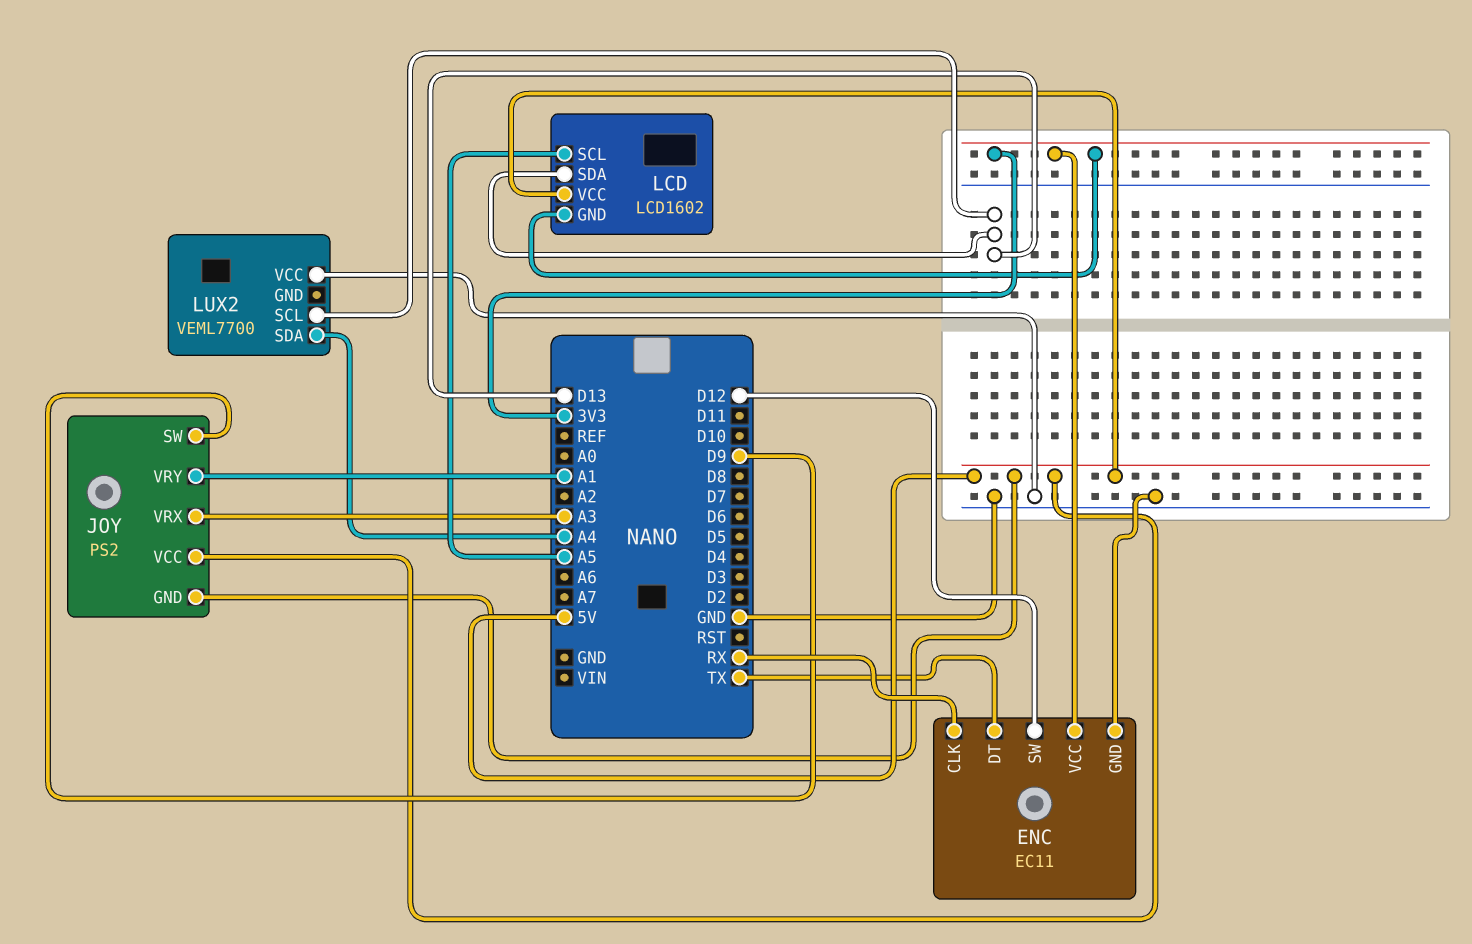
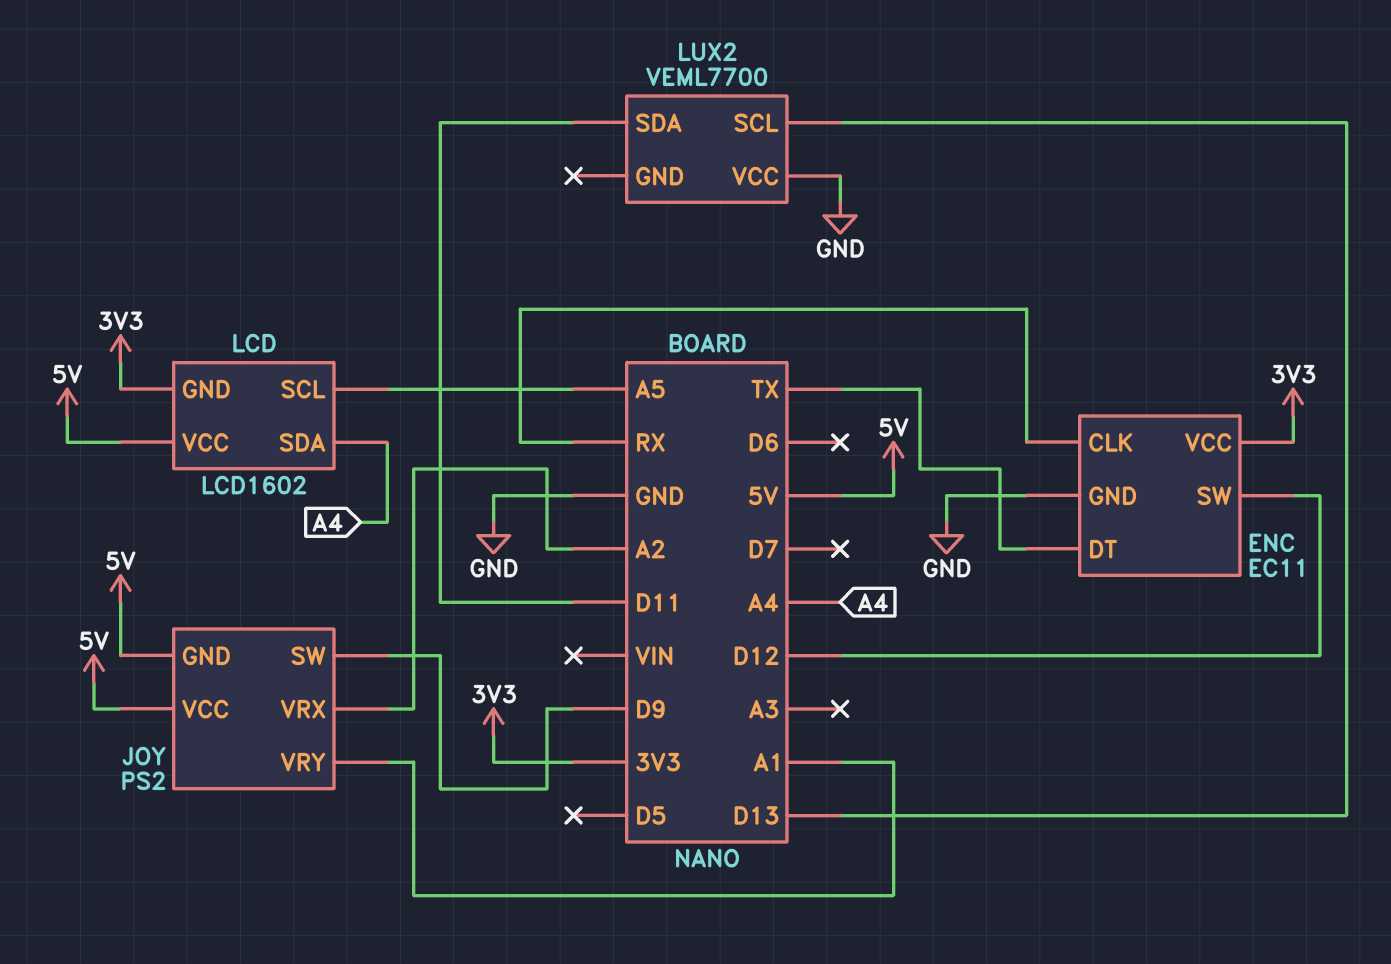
JOY pin VRX: A3 -> A2
LCD pin SDA: D13 -> A4
LUX2 pin SDA: A4 -> D11

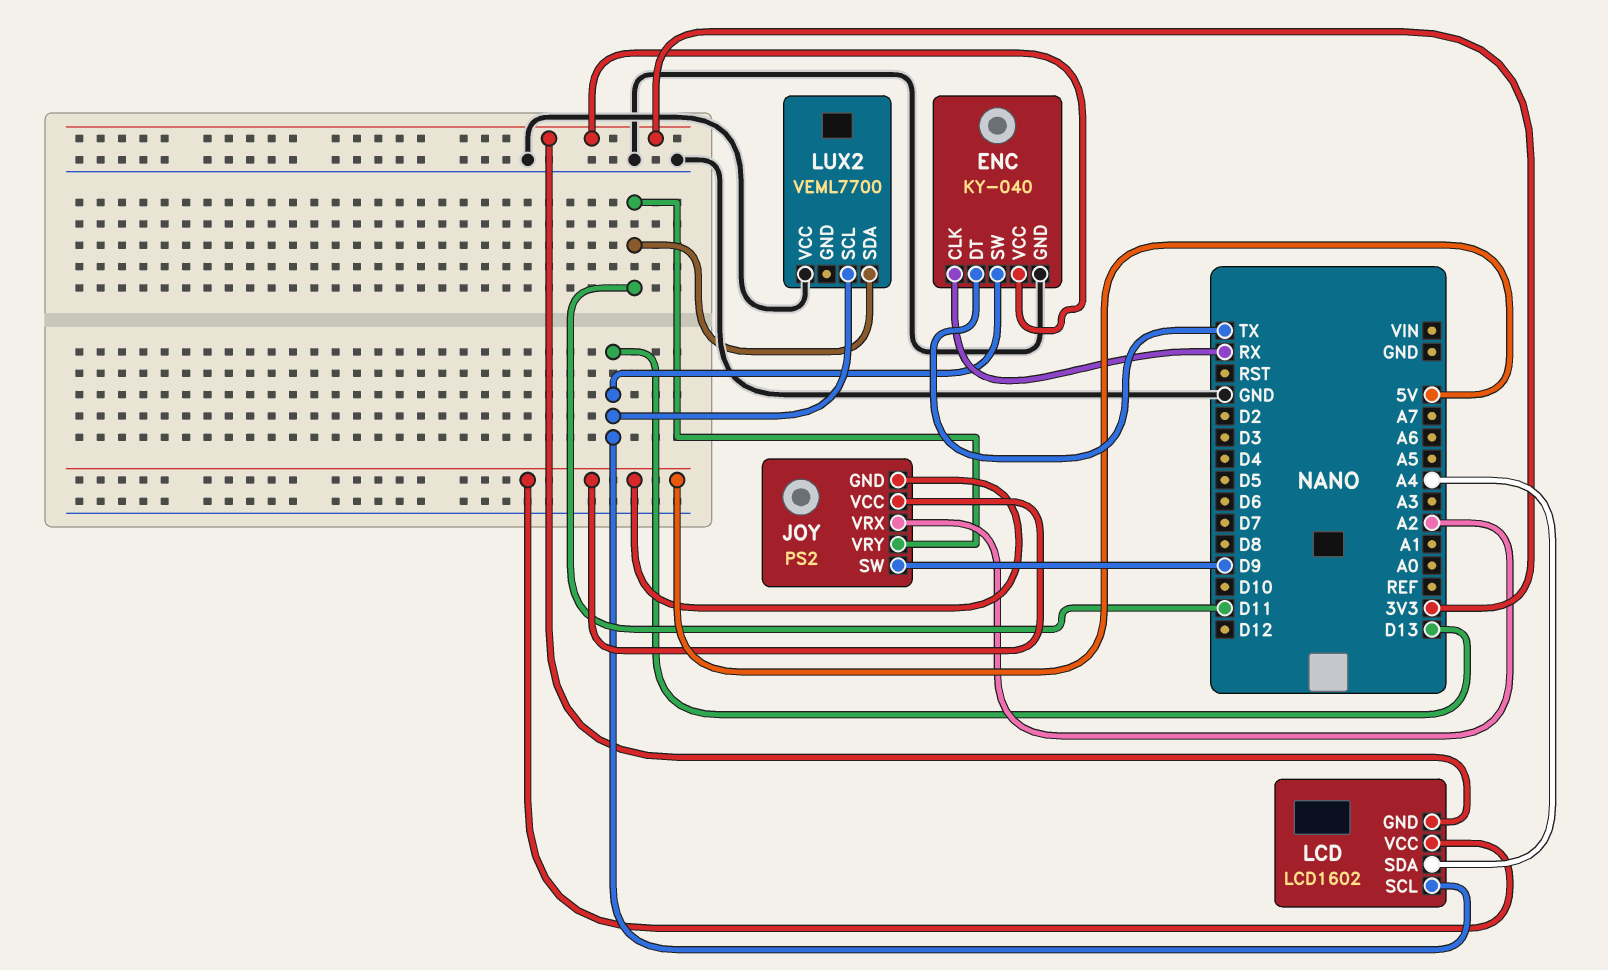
ENC: EC11 -> KY-040
ENC pin SW: D12 -> D13
JOY pin VRY: A1 -> D11
LCD pin SCL: A5 -> D13

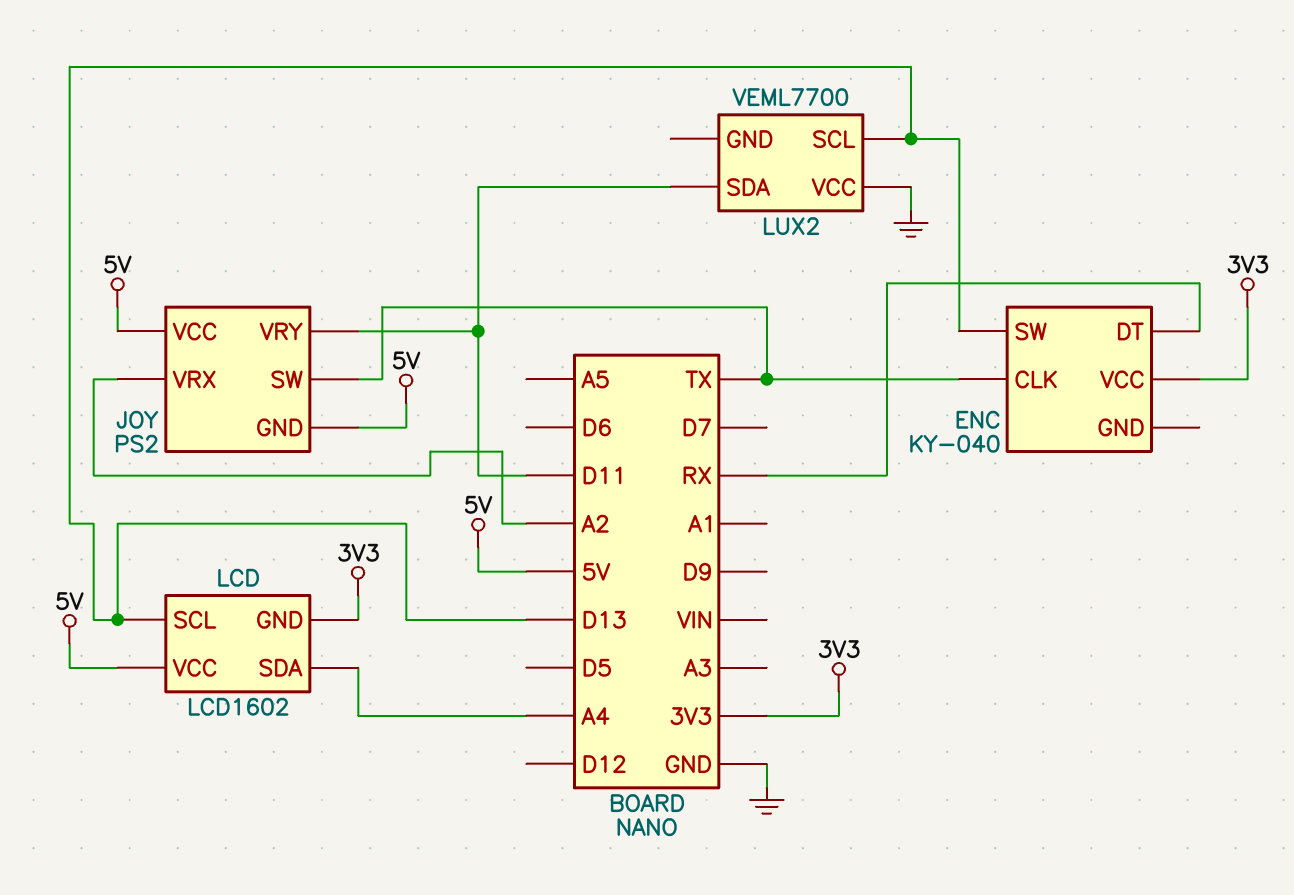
ENC pin CLK: RX -> TX
ENC pin DT: TX -> RX
ENC pin GND: GND -> none
JOY pin SW: D9 -> TX

